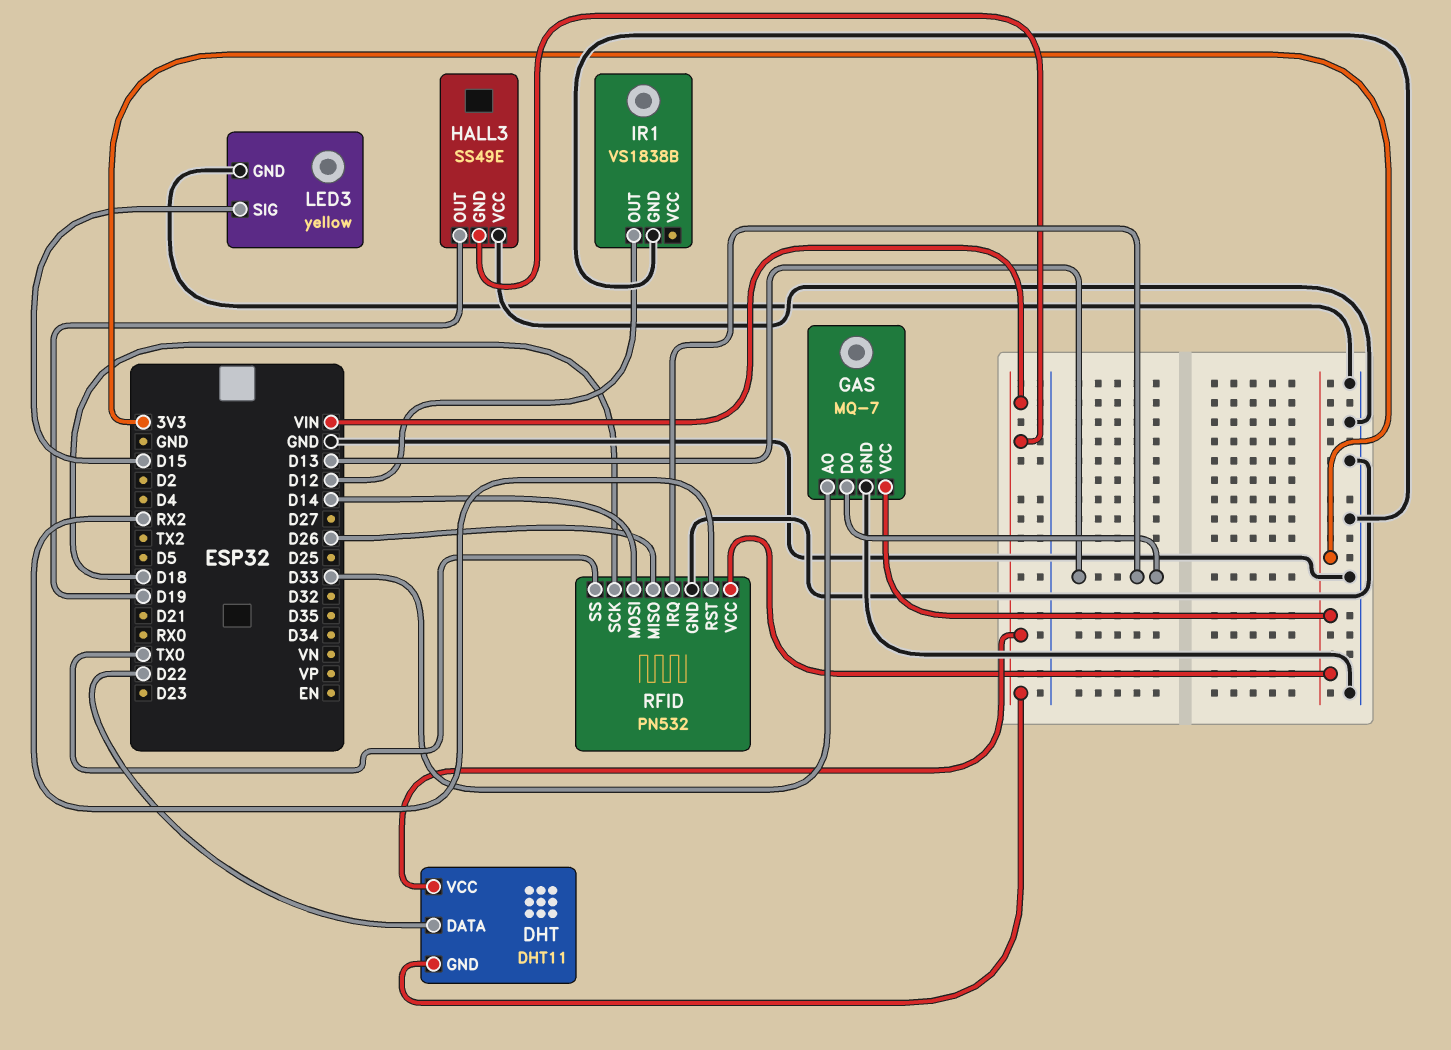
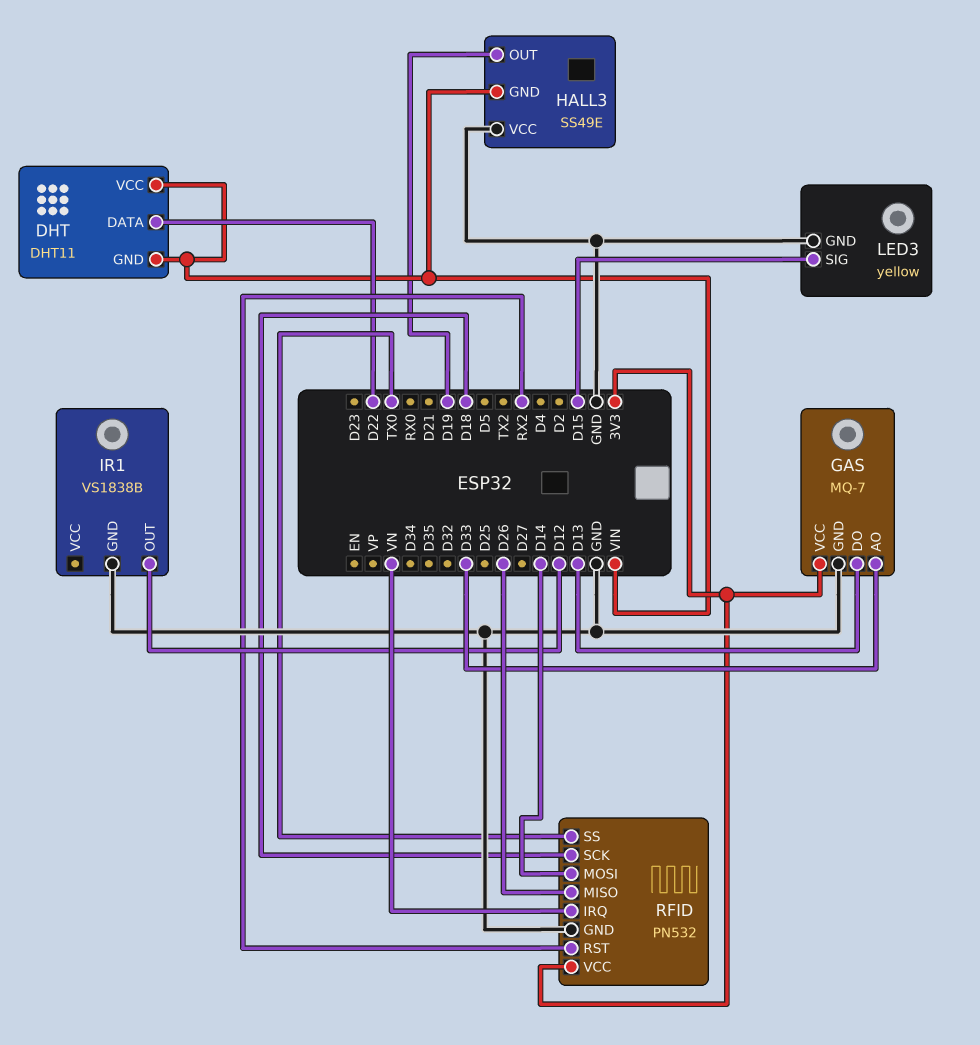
RFID pin IRQ: D13 -> VN

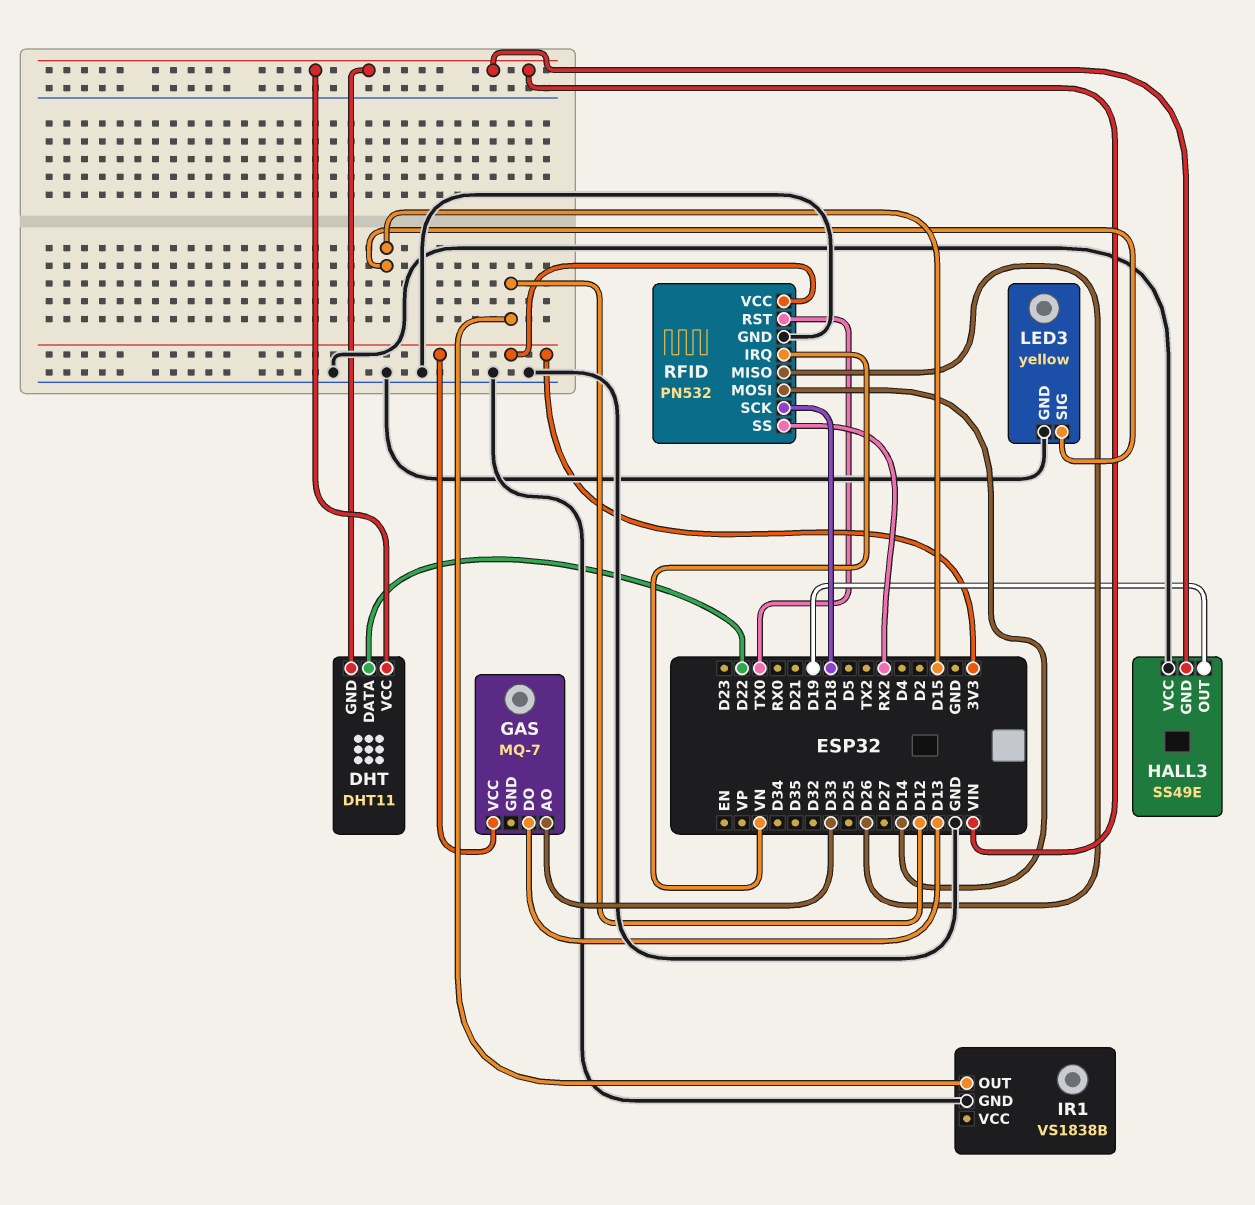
GAS pin GND: GND -> none
RFID pin RST: RX2 -> TX0
RFID pin SS: TX0 -> RX2

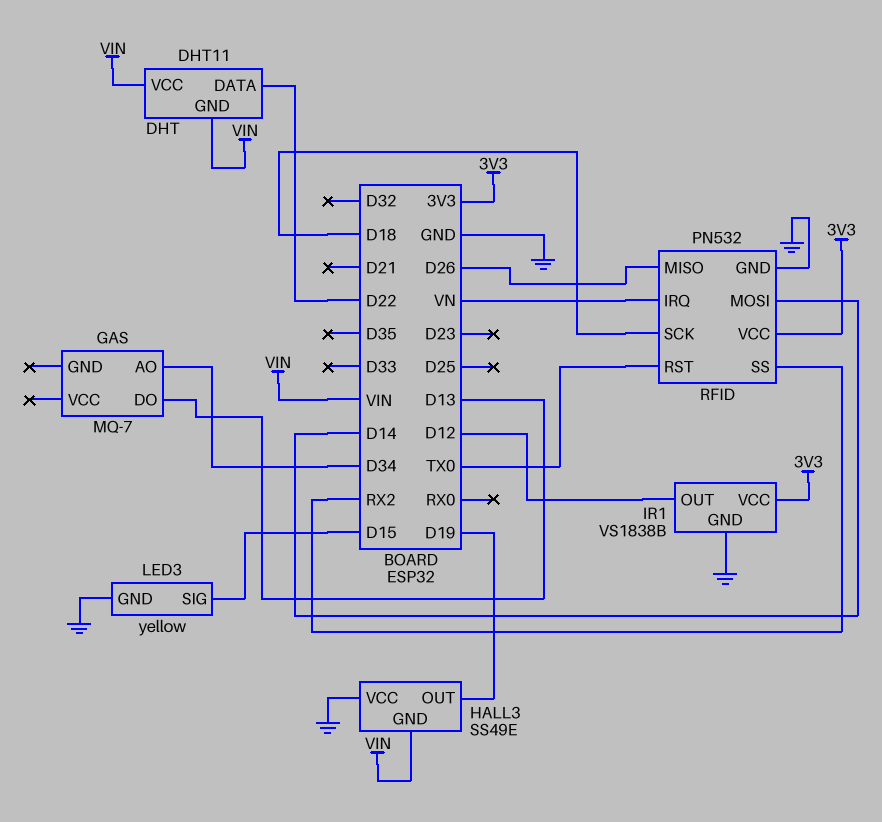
GAS pin AO: D33 -> D34
GAS pin VCC: 3V3 -> none
IR1 pin VCC: none -> 3V3

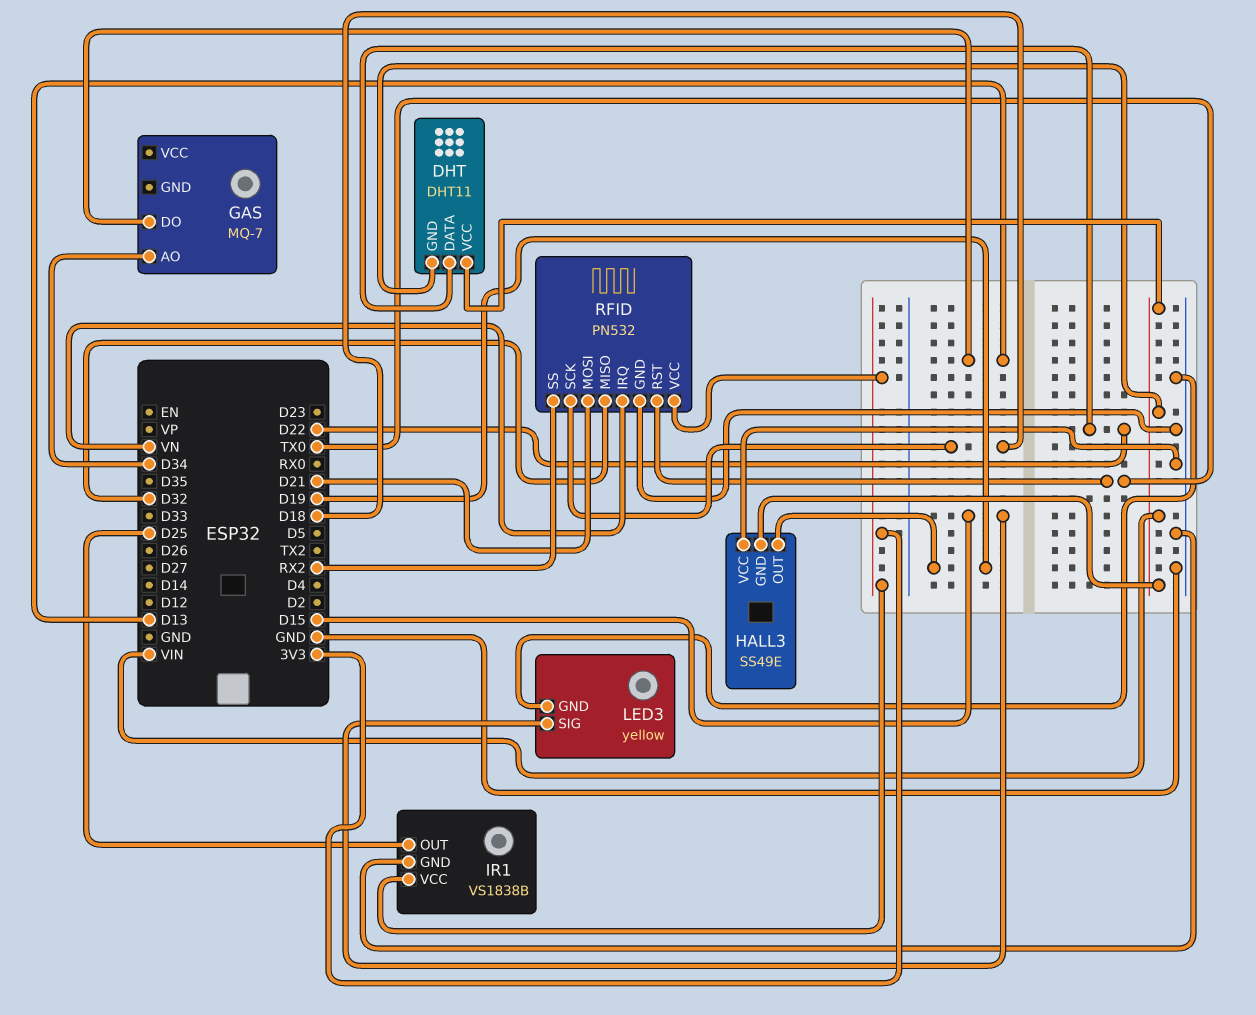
IR1 pin OUT: D12 -> D25
RFID pin MISO: D26 -> D32
RFID pin MOSI: D14 -> D21

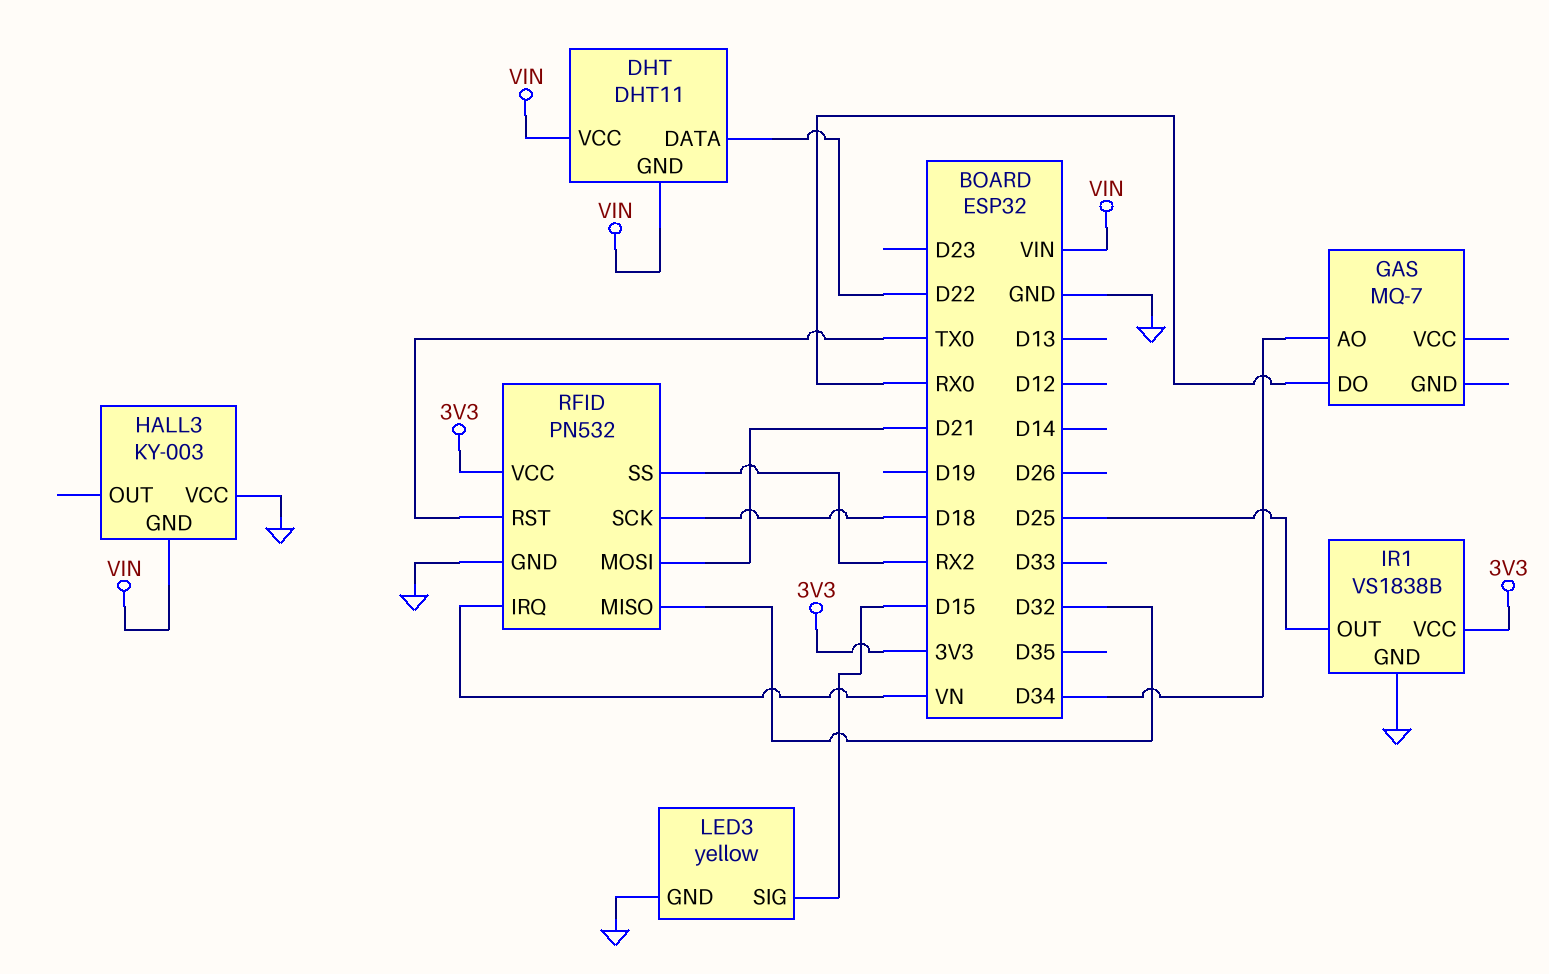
GAS pin DO: D13 -> RX0
HALL3: SS49E -> KY-003
HALL3 pin OUT: D19 -> none

